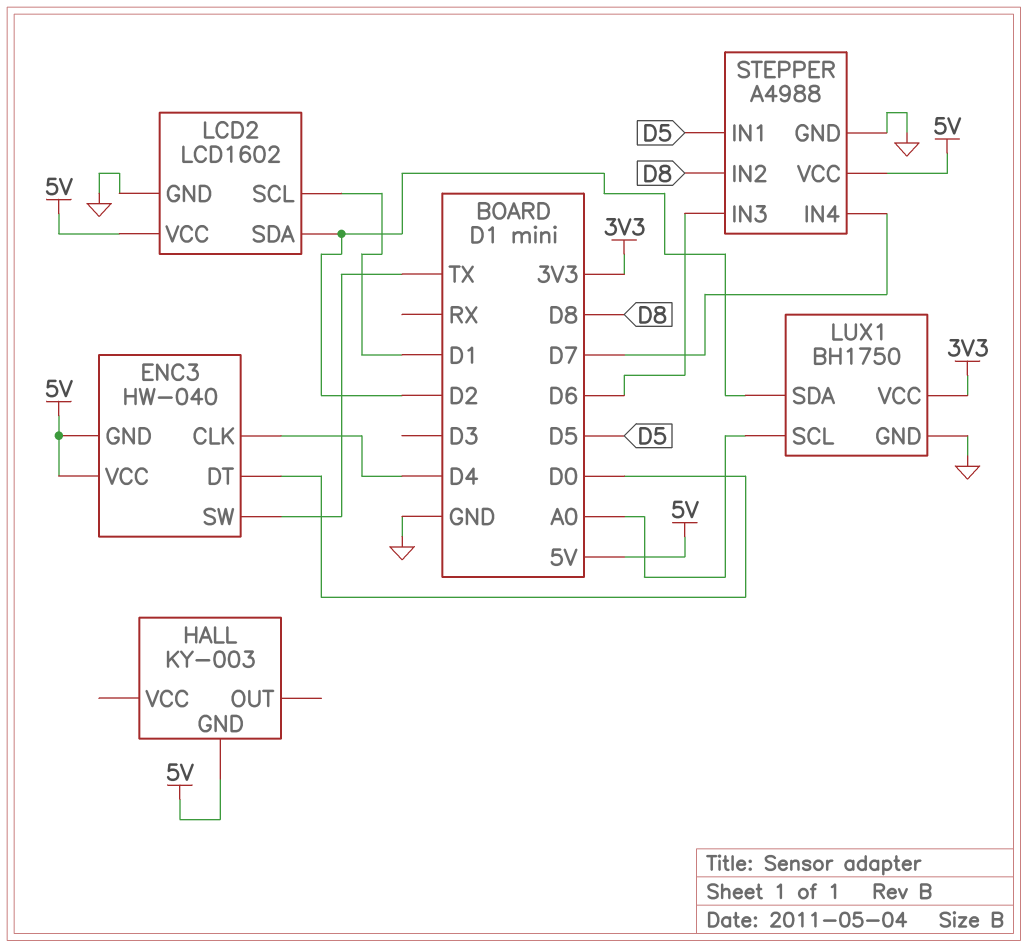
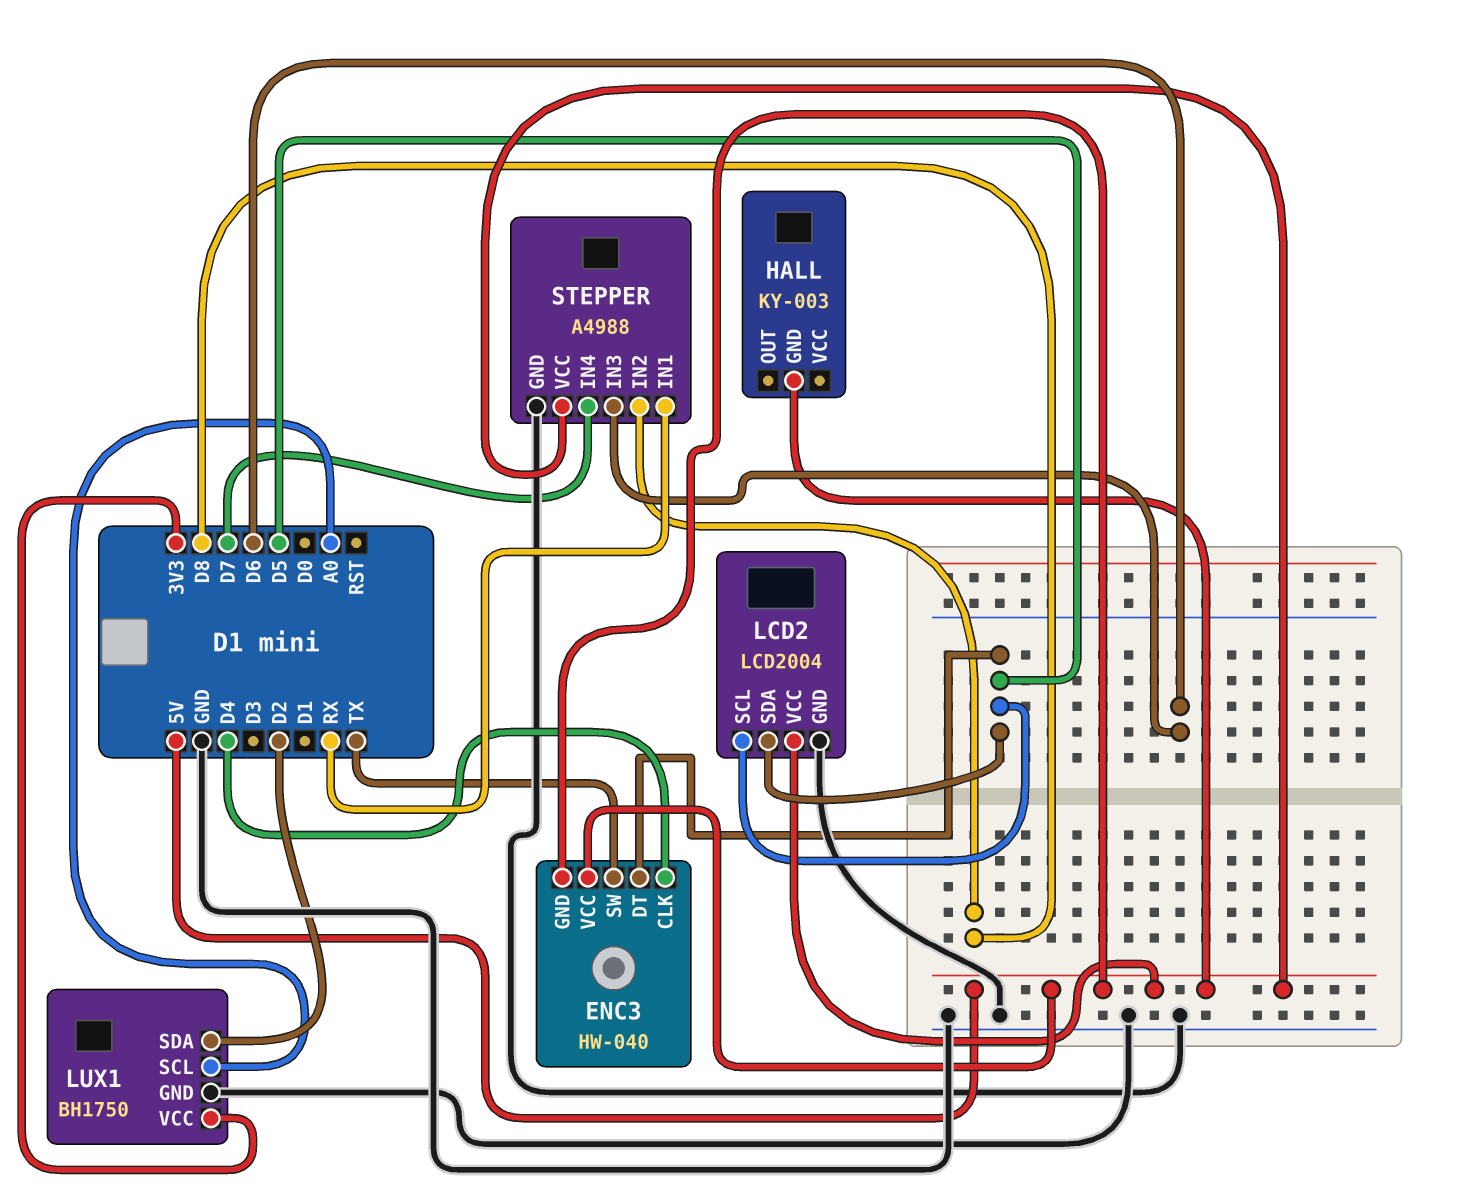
ENC3 pin DT: D0 -> D5
LCD2: LCD1602 -> LCD2004
LCD2 pin SCL: D1 -> D5
LCD2 pin SDA: D2 -> D5
STEPPER pin IN1: D5 -> RX

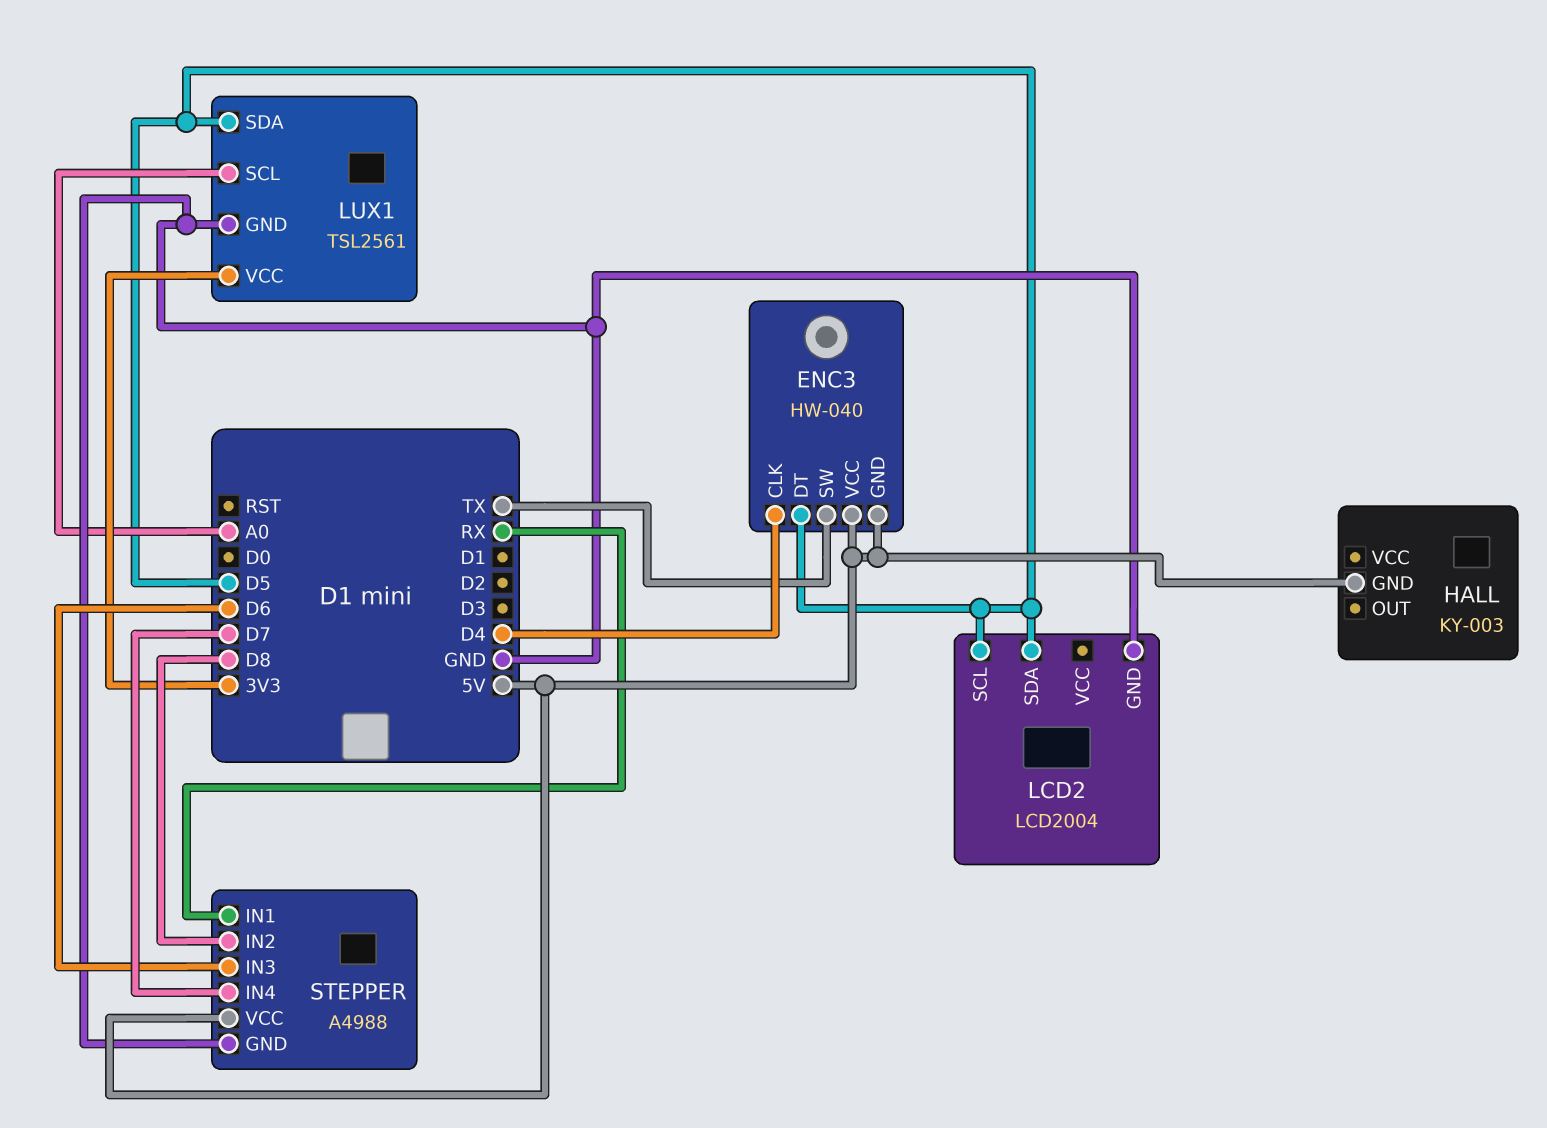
LCD2 pin VCC: 5V -> none
LUX1: BH1750 -> TSL2561
LUX1 pin SDA: D2 -> D5

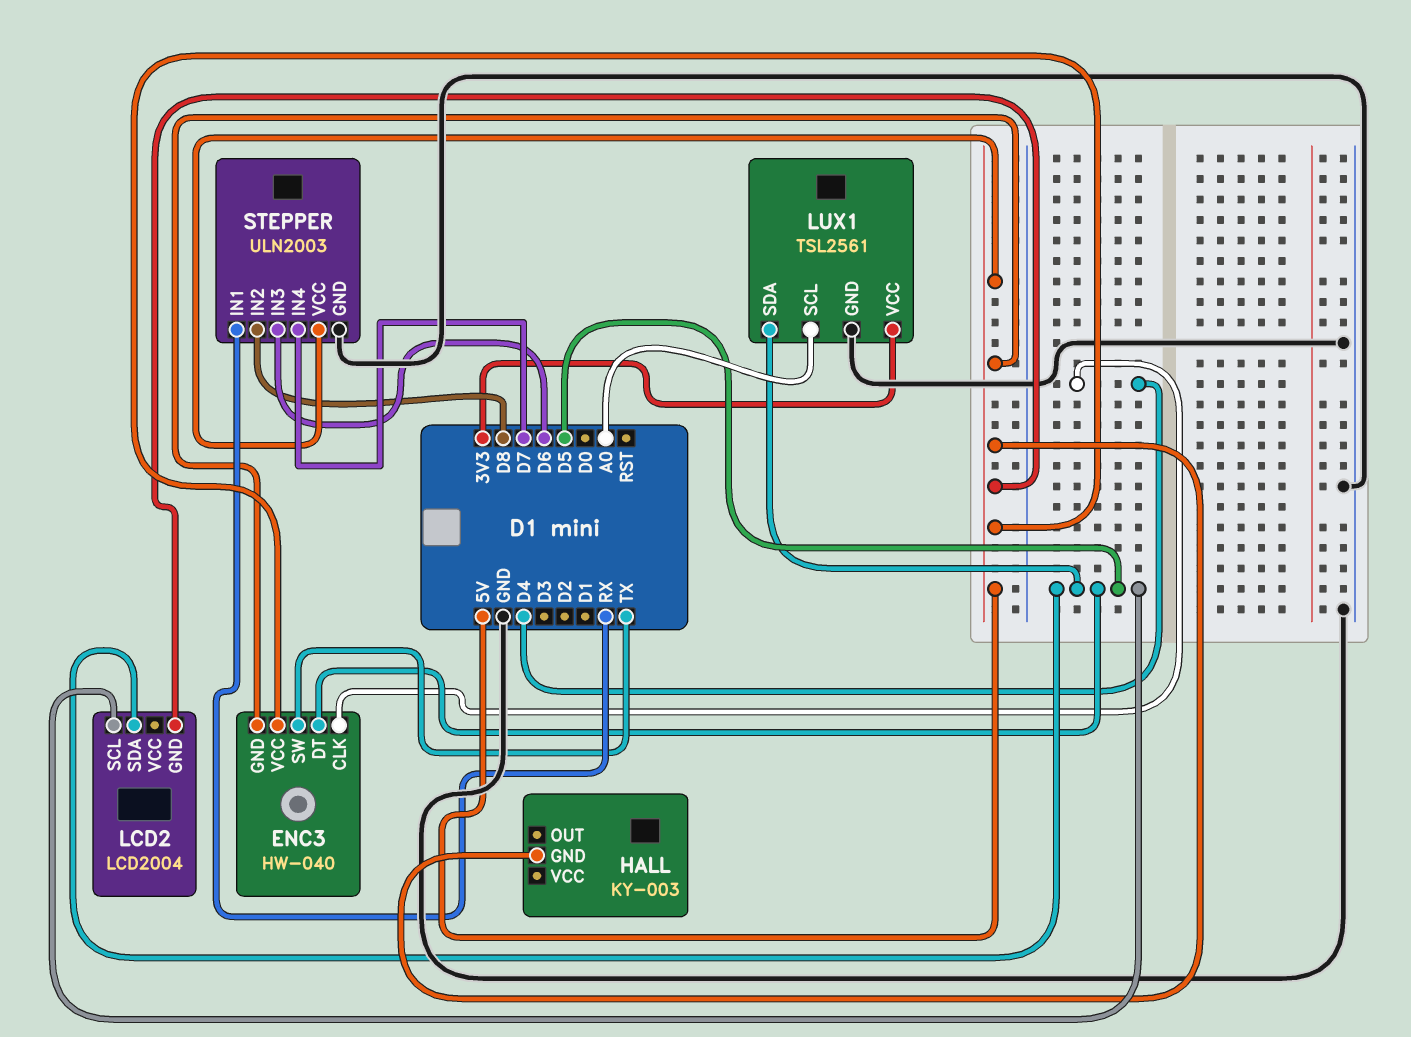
LCD2 pin GND: GND -> 5V
STEPPER: A4988 -> ULN2003

